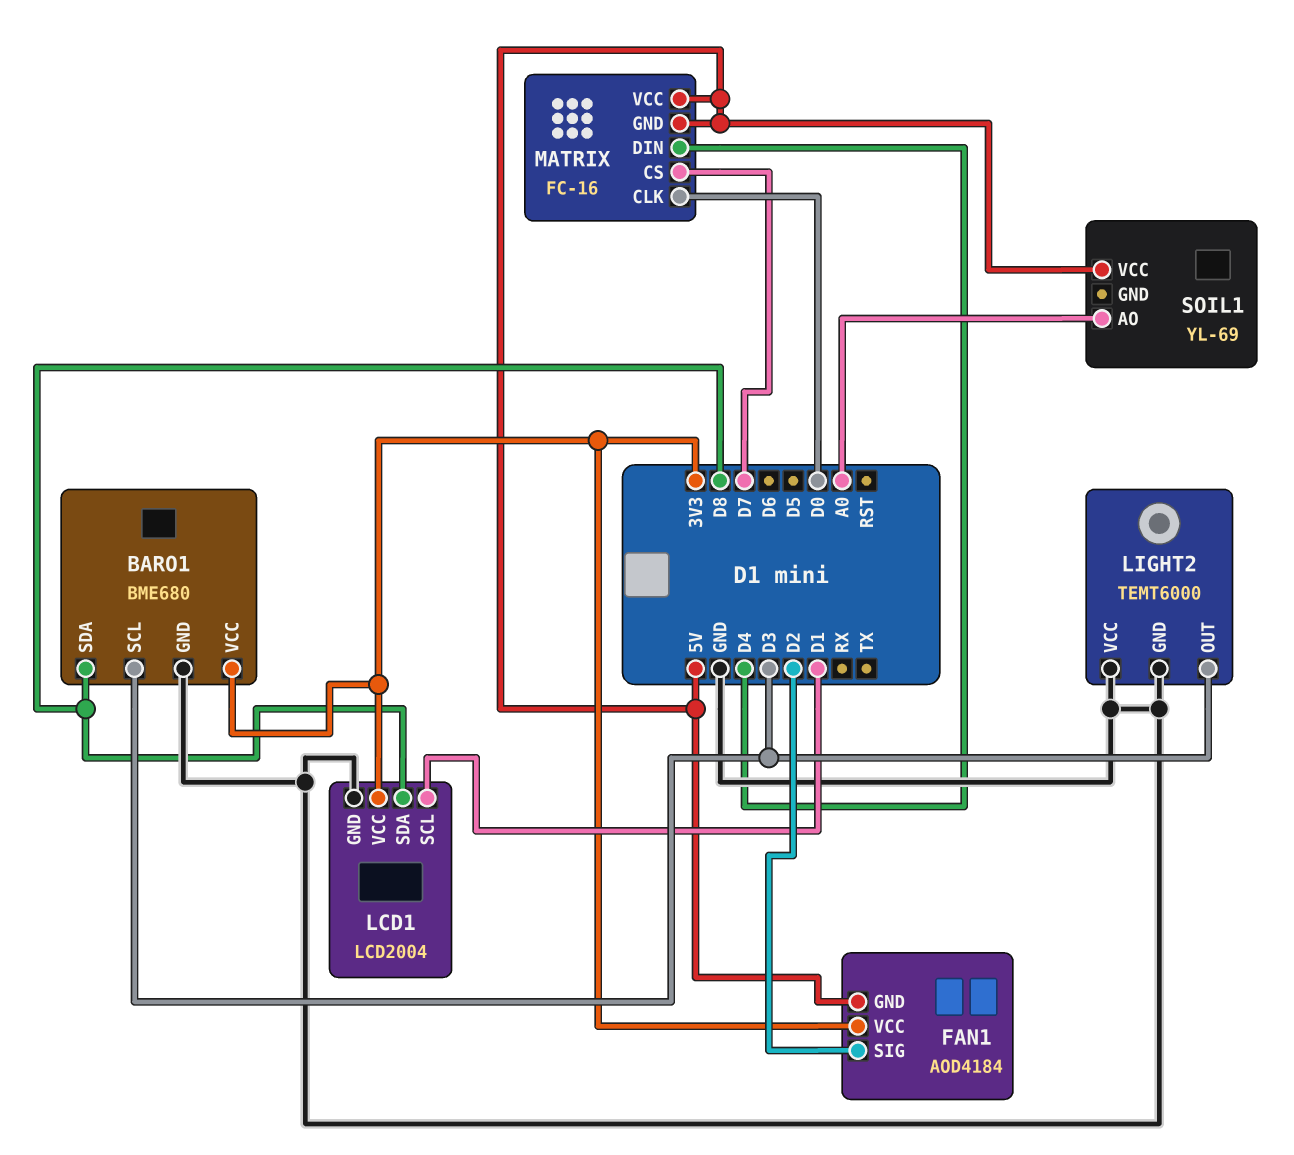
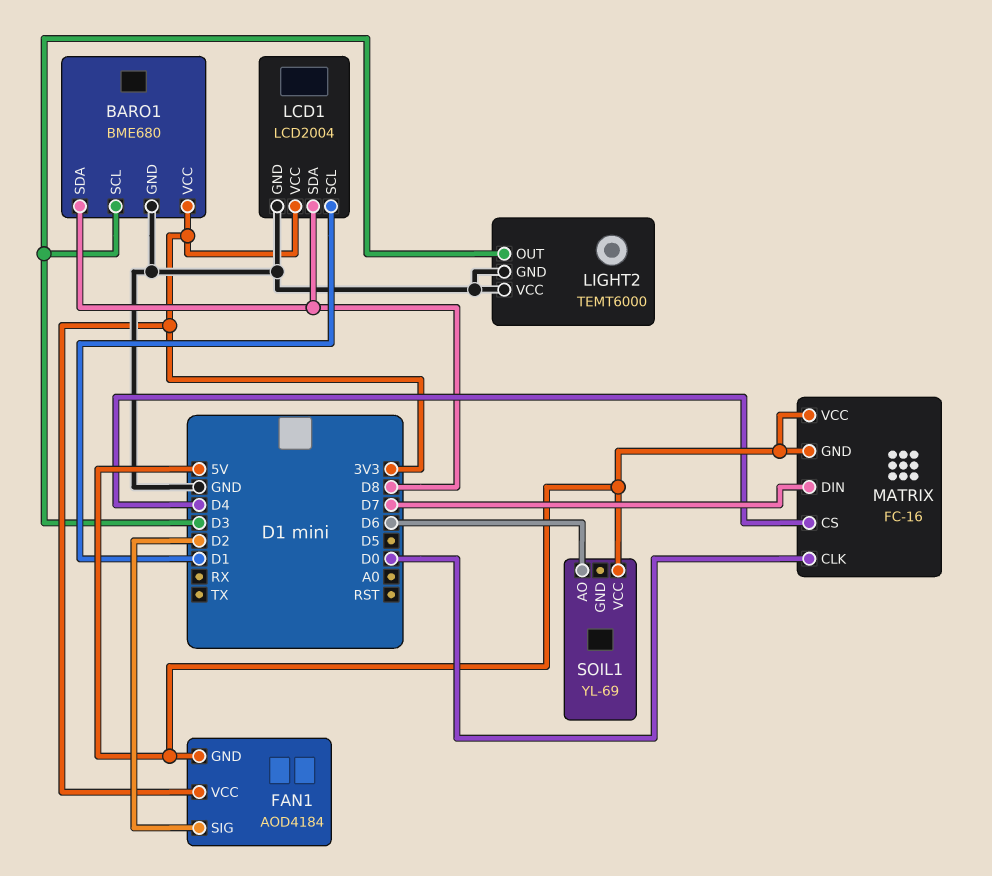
MATRIX pin CS: D7 -> D4
MATRIX pin DIN: D4 -> D7
SOIL1 pin AO: A0 -> D6

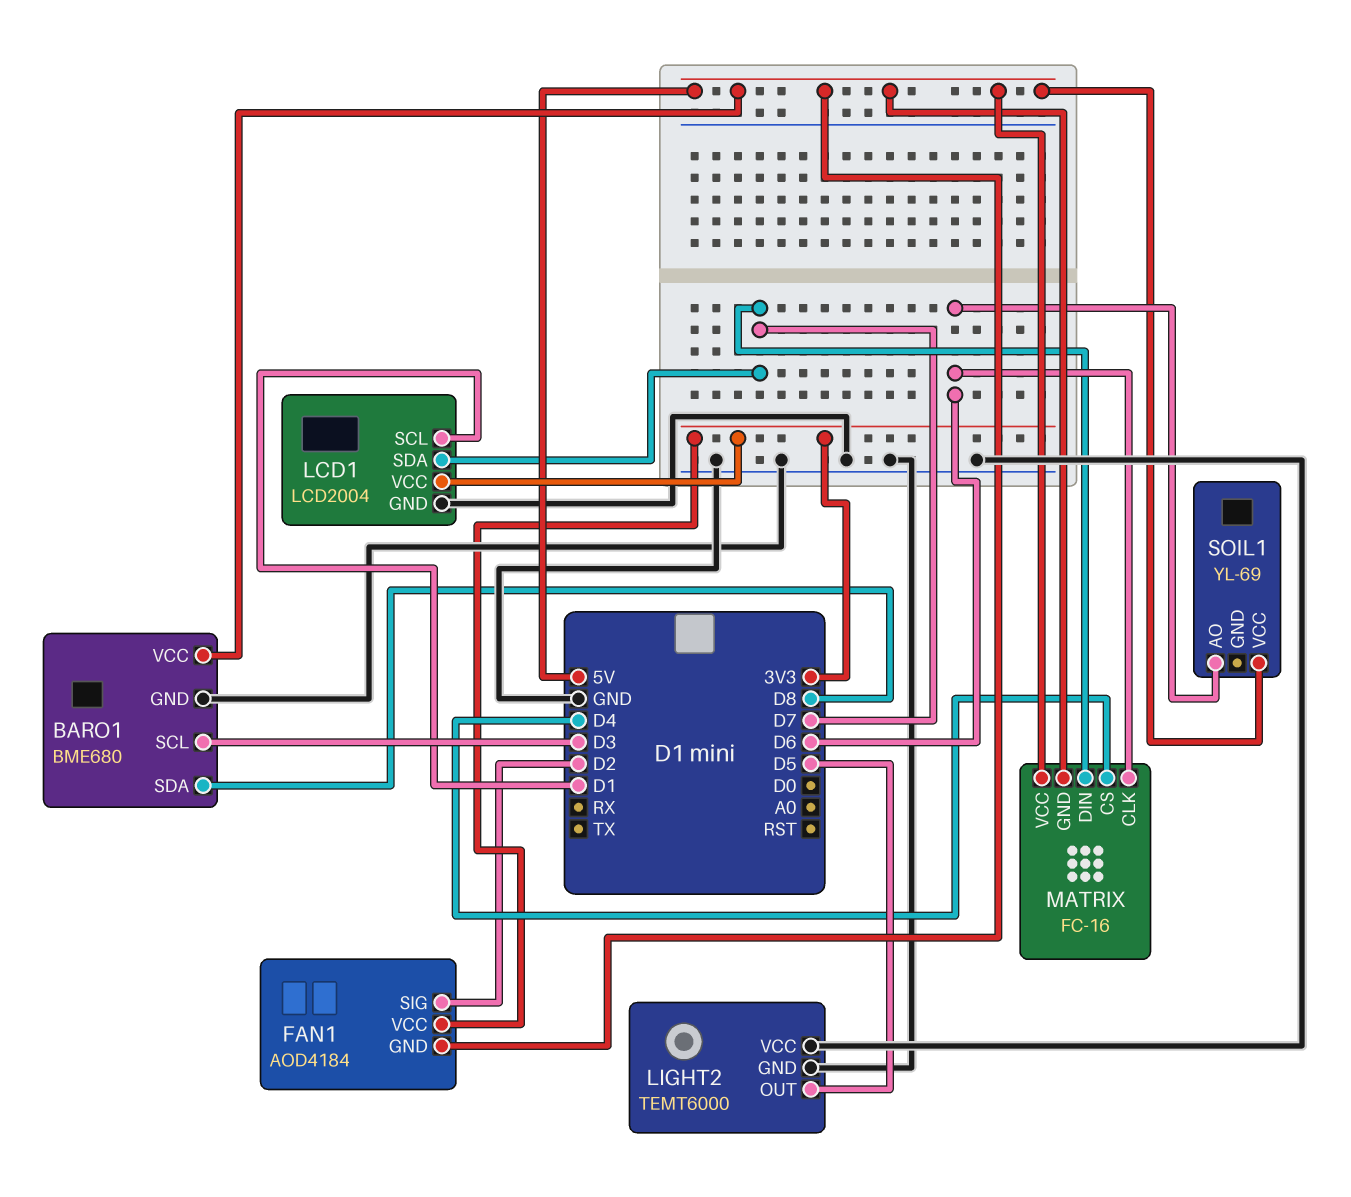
BARO1 pin VCC: 3V3 -> 5V
LCD1 pin SDA: D8 -> D7
LIGHT2 pin OUT: D3 -> D5
MATRIX pin CLK: D0 -> D6

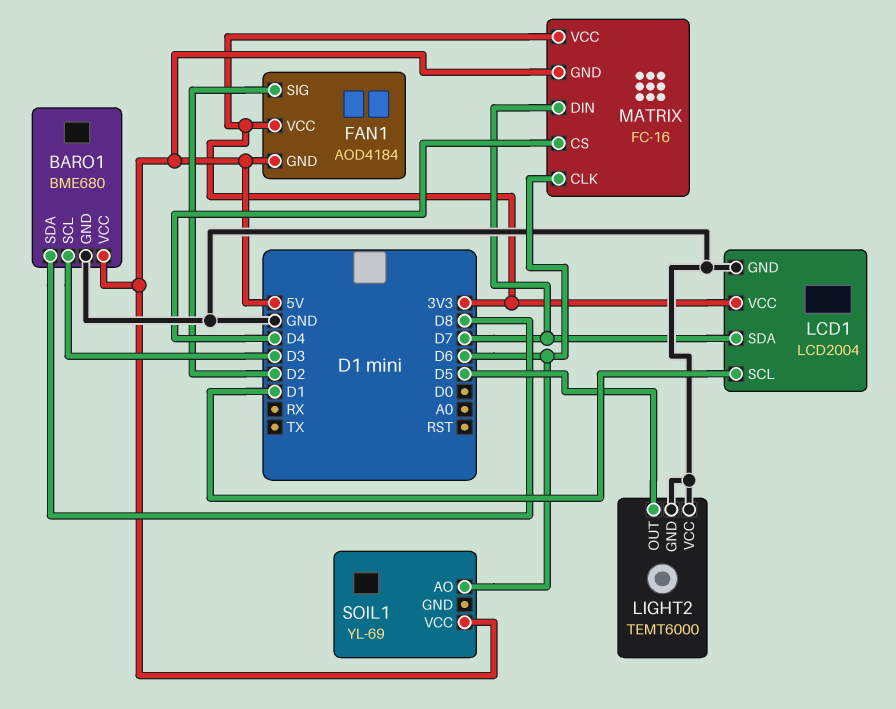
MATRIX pin VCC: 5V -> 3V3

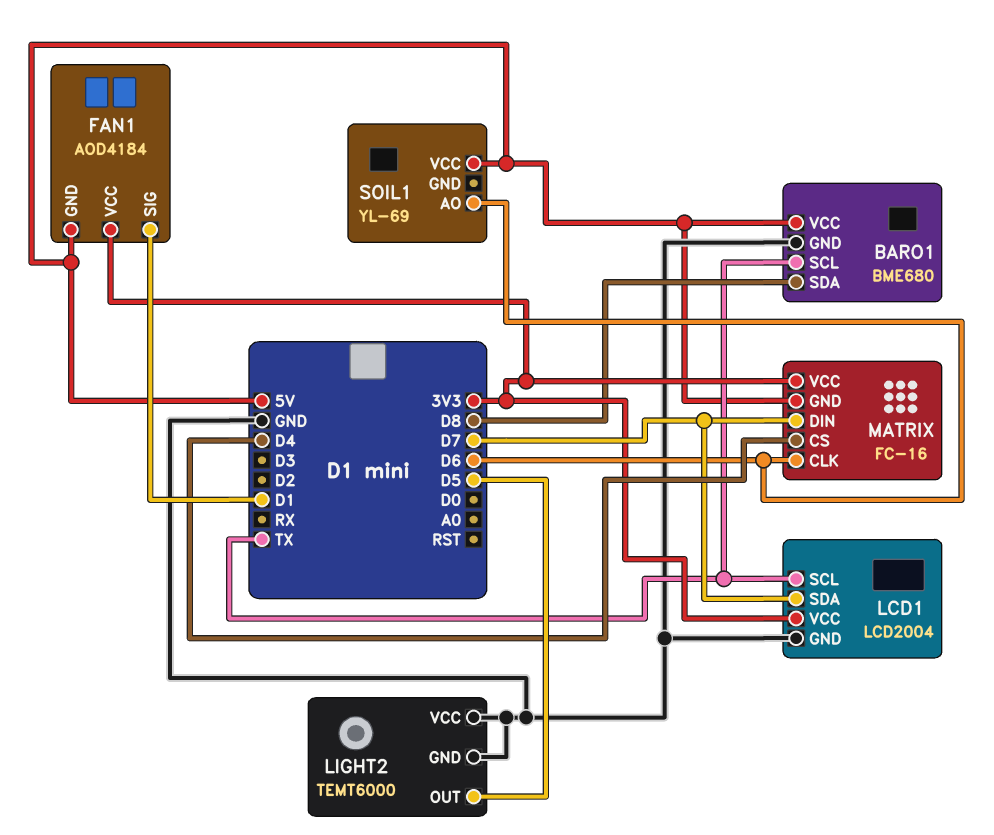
BARO1 pin SCL: D3 -> TX
FAN1 pin SIG: D2 -> D1
LCD1 pin SCL: D1 -> TX

